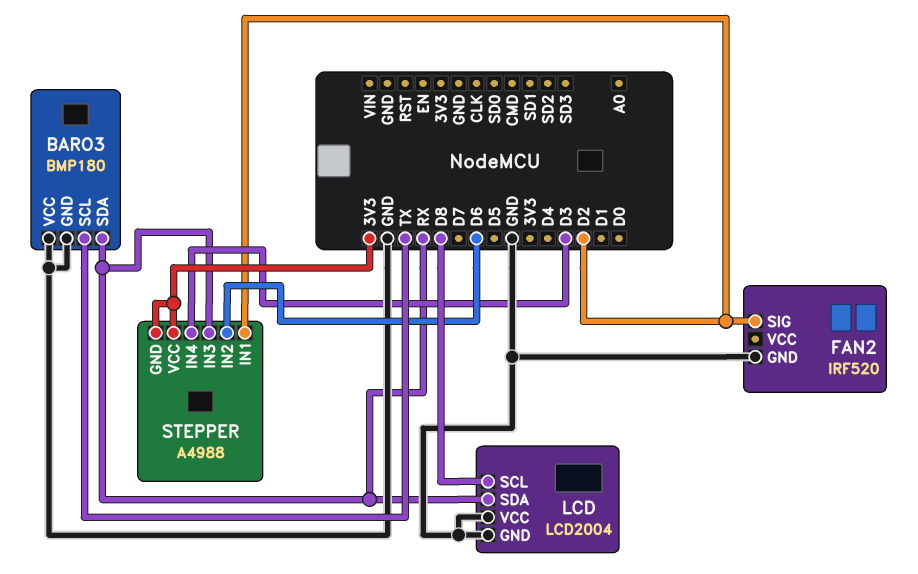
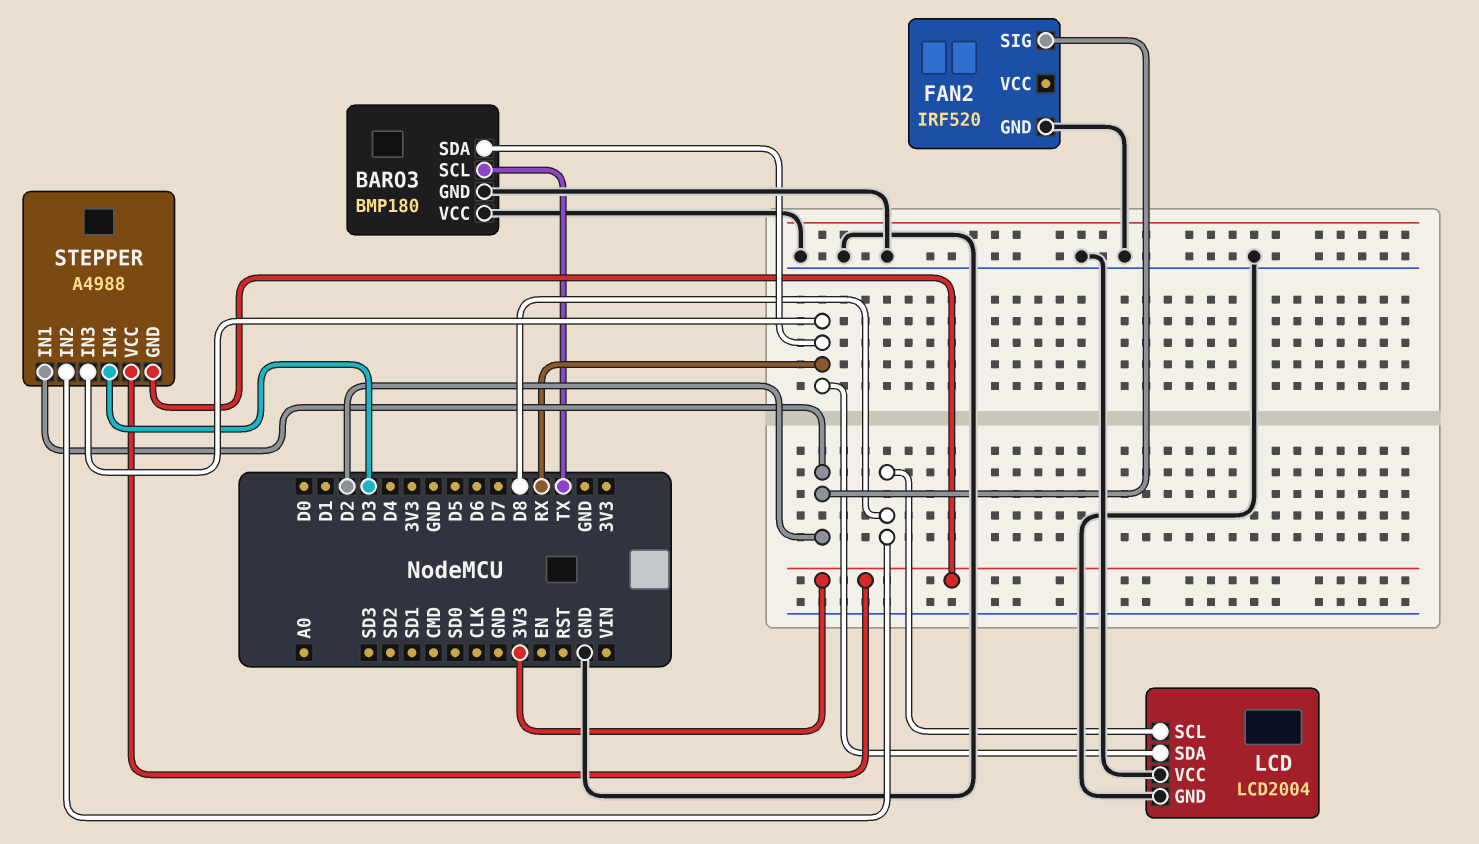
STEPPER pin IN2: D6 -> D8

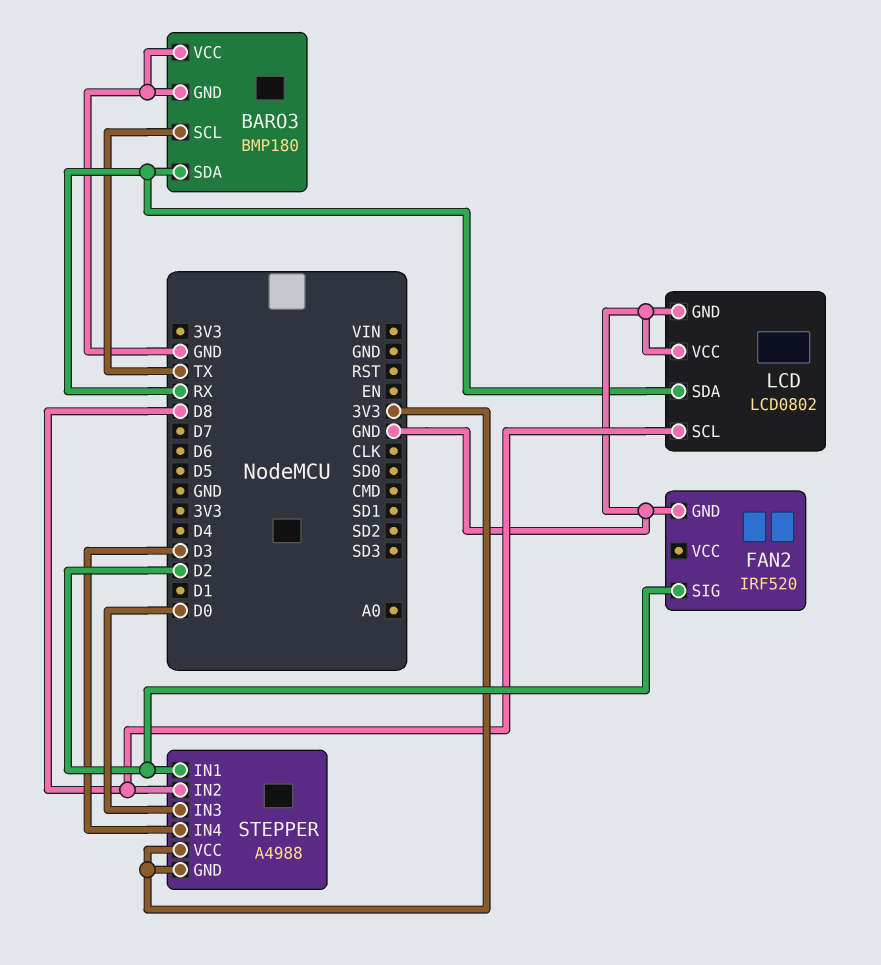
LCD: LCD2004 -> LCD0802
STEPPER pin IN3: RX -> D0

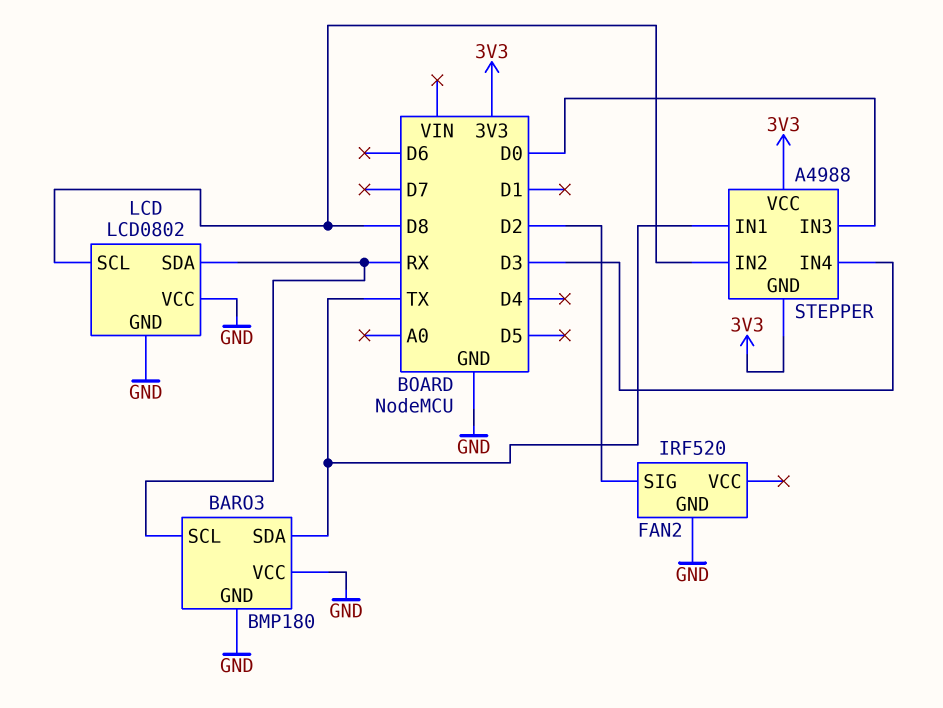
BARO3 pin SCL: TX -> RX
BARO3 pin SDA: RX -> TX
STEPPER pin IN1: D2 -> TX

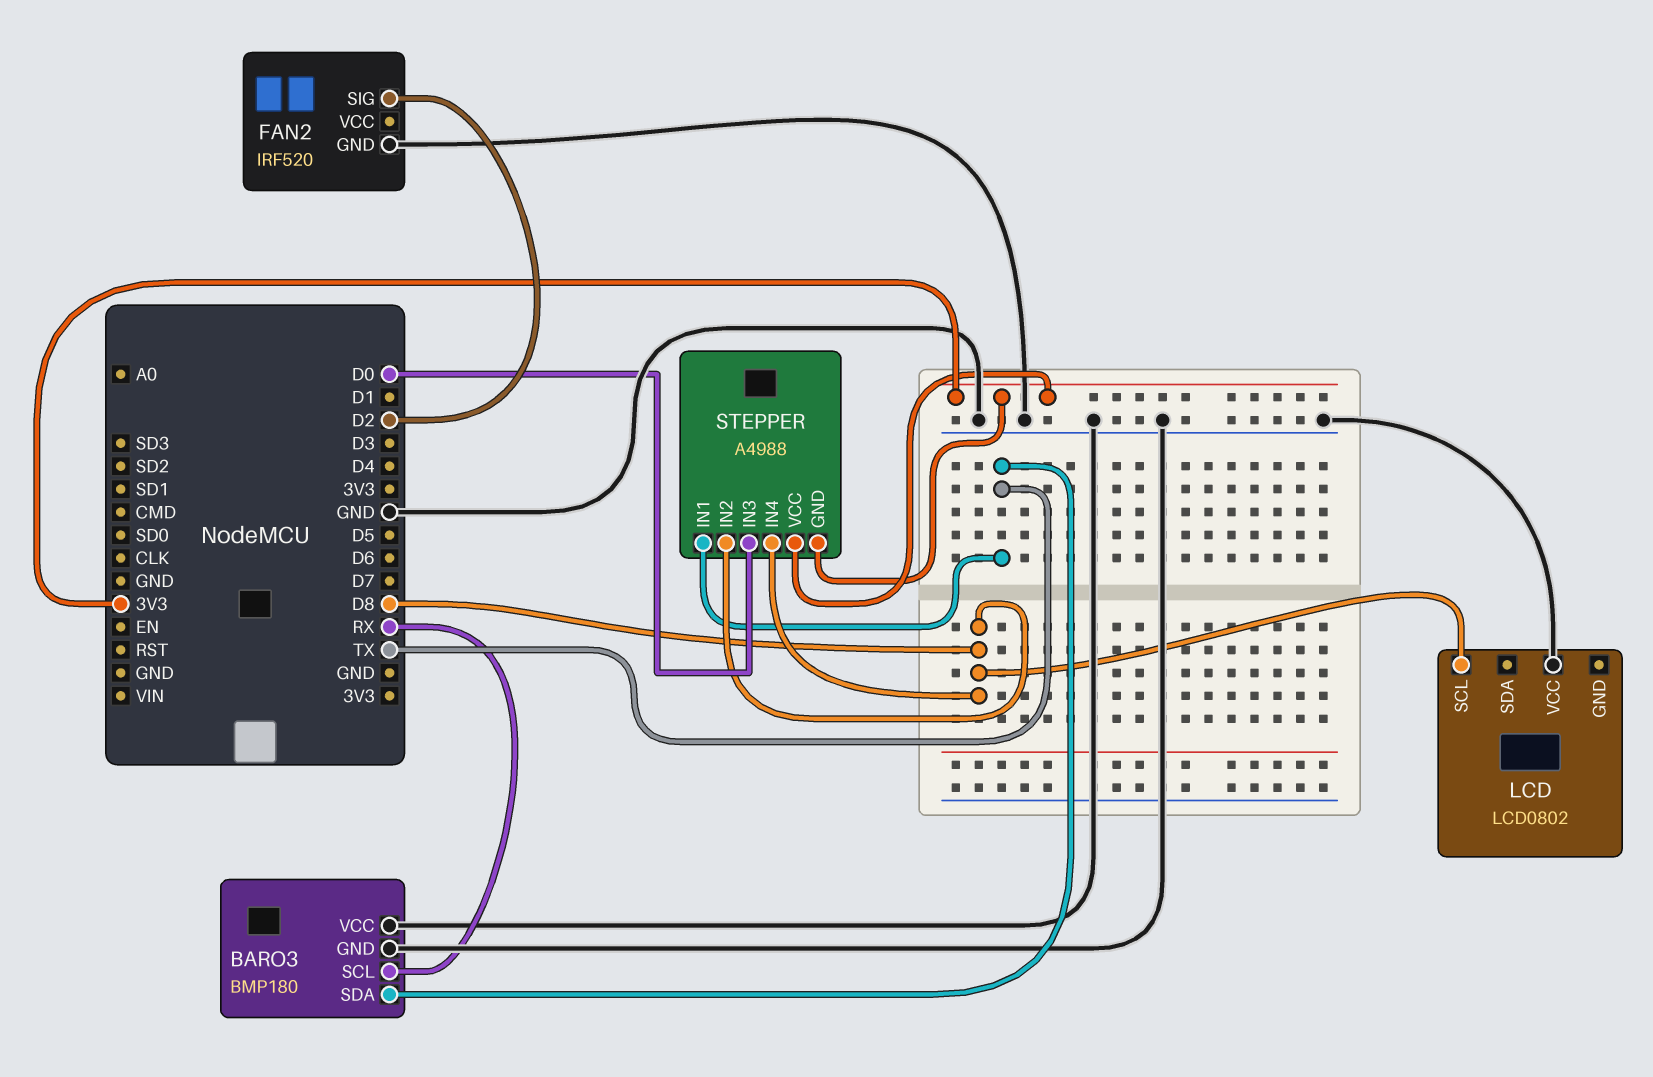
LCD pin GND: GND -> none
LCD pin SDA: RX -> none
STEPPER pin IN4: D3 -> D8

